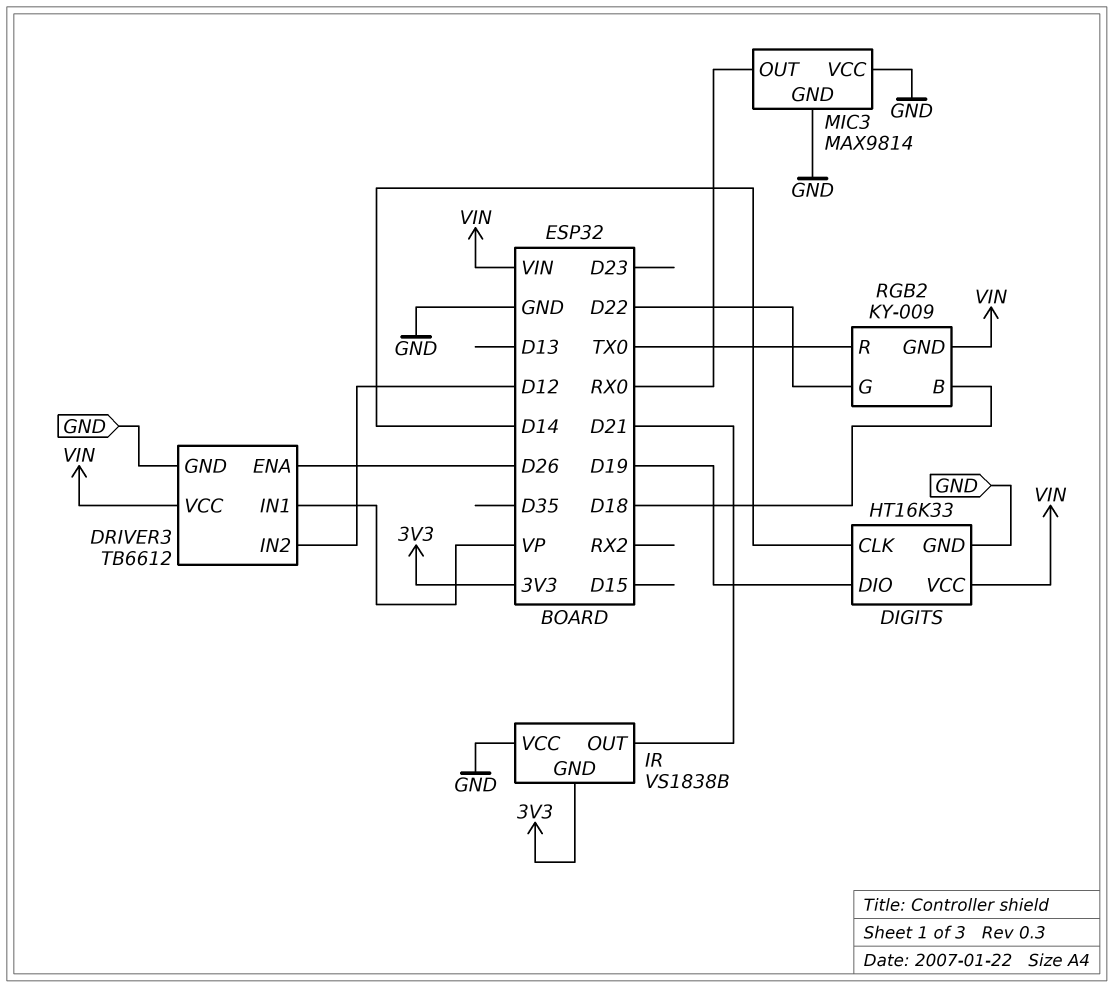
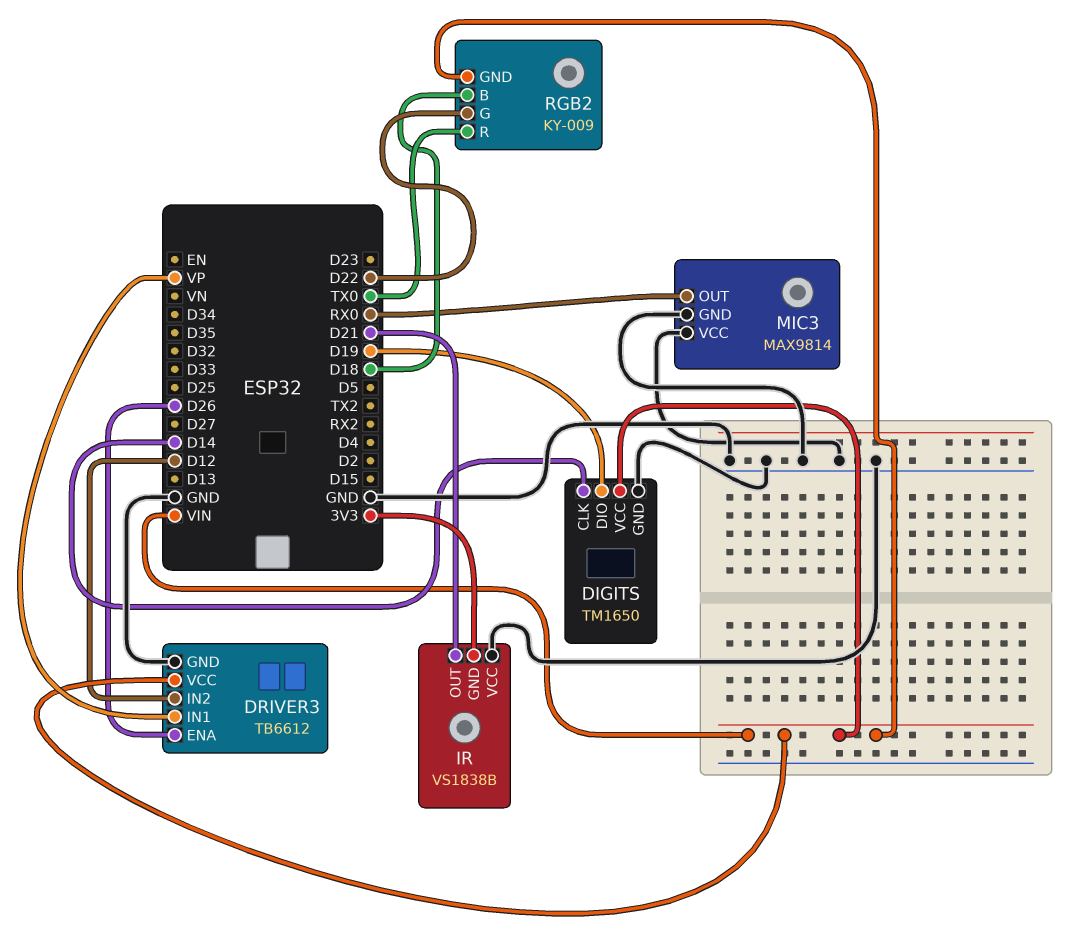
DIGITS: HT16K33 -> TM1650

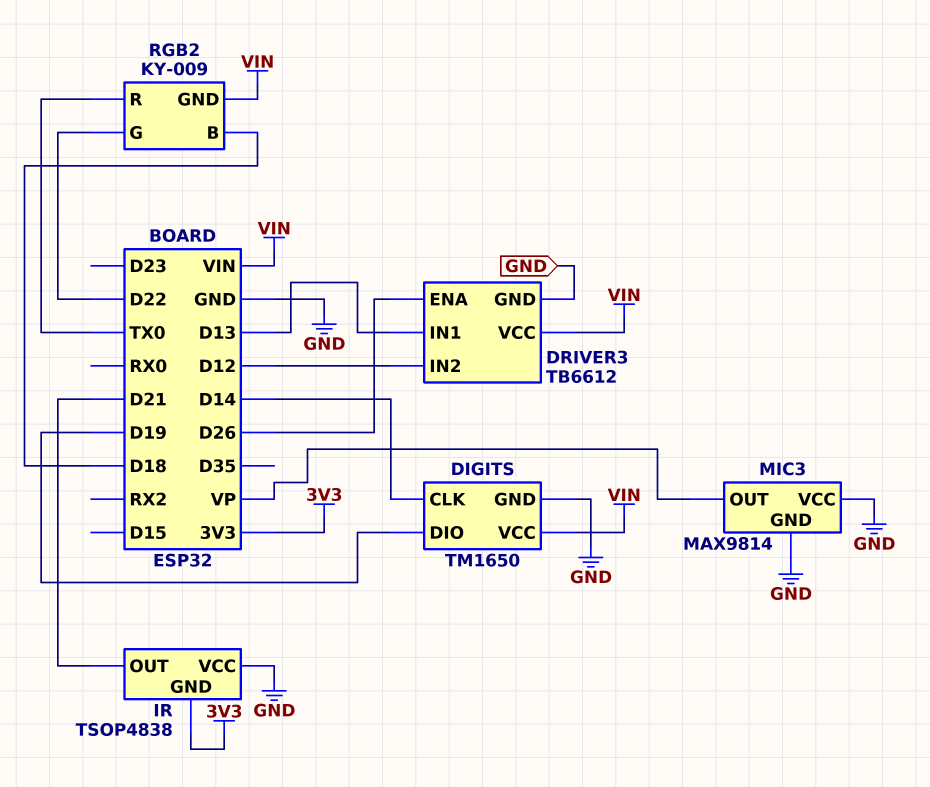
DRIVER3 pin IN1: VP -> D13
IR: VS1838B -> TSOP4838
MIC3 pin OUT: RX0 -> VP

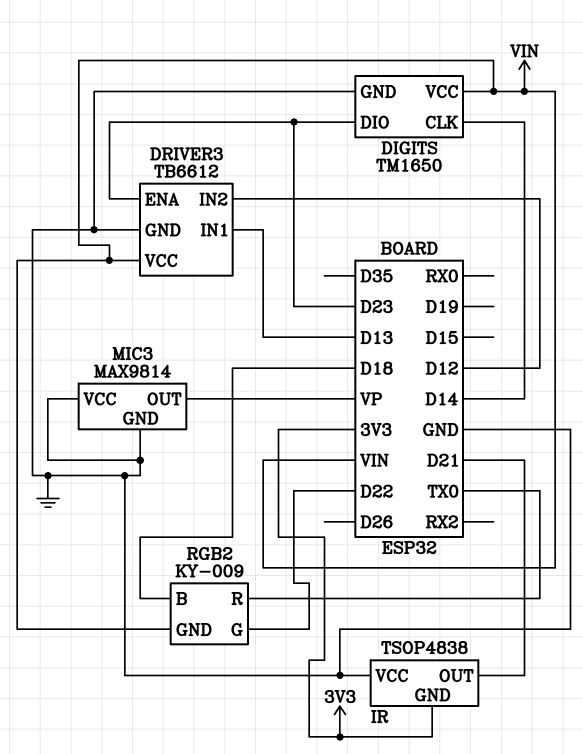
DIGITS pin DIO: D19 -> D23
DRIVER3 pin ENA: D26 -> D23

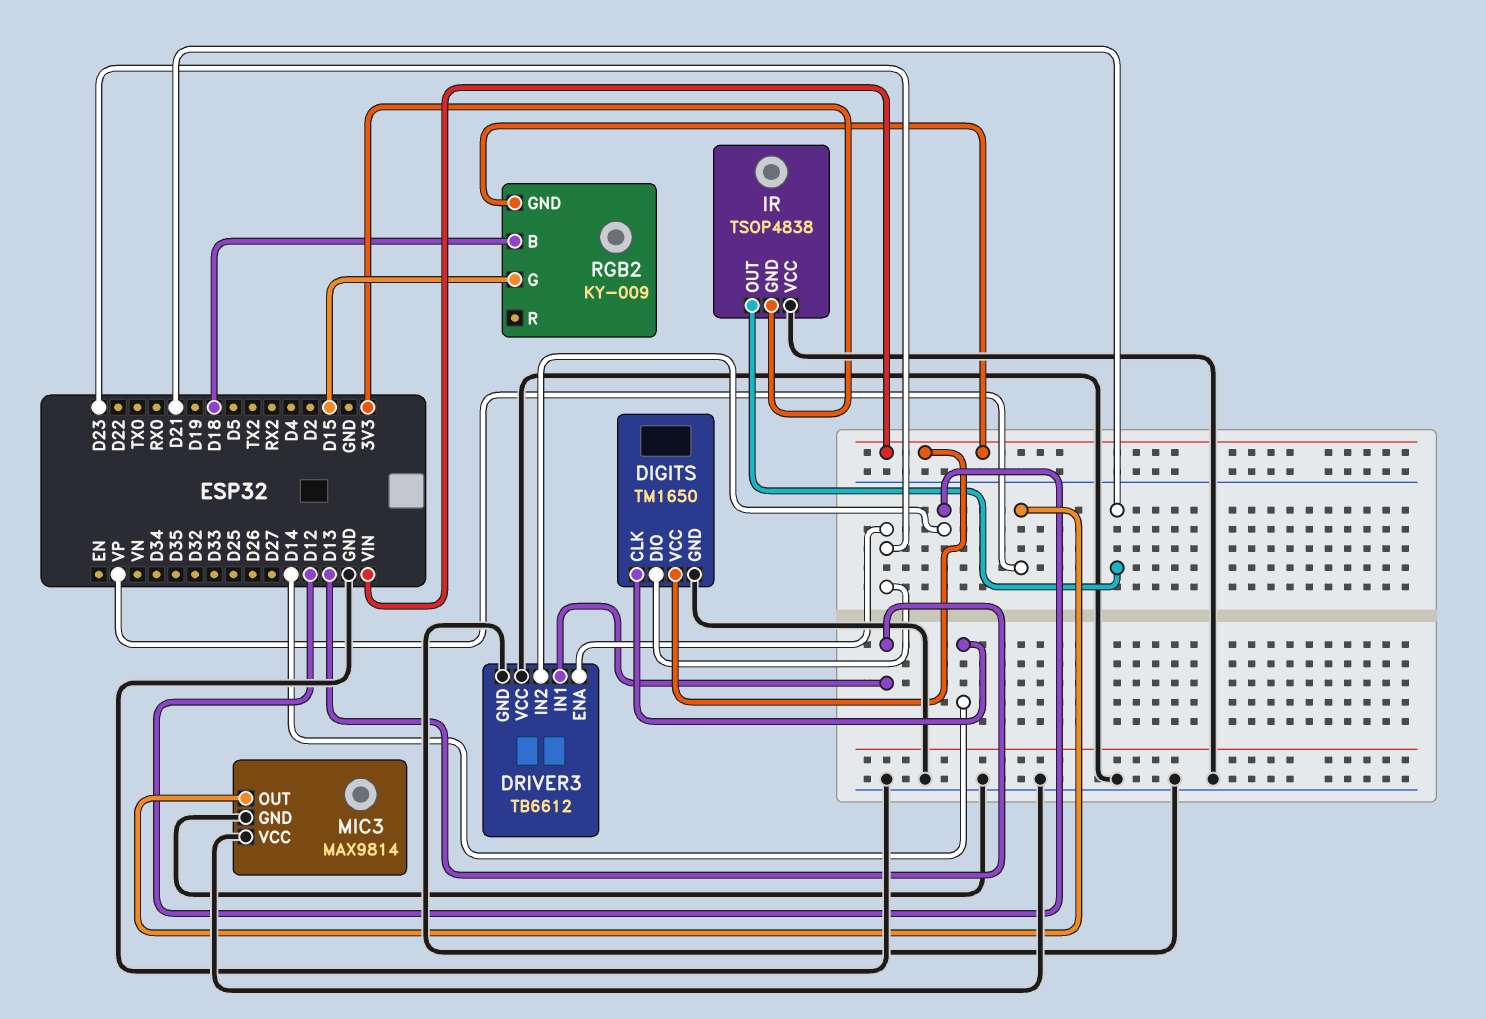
DRIVER3 pin VCC: VIN -> GND
RGB2 pin G: D22 -> D15
RGB2 pin R: TX0 -> none

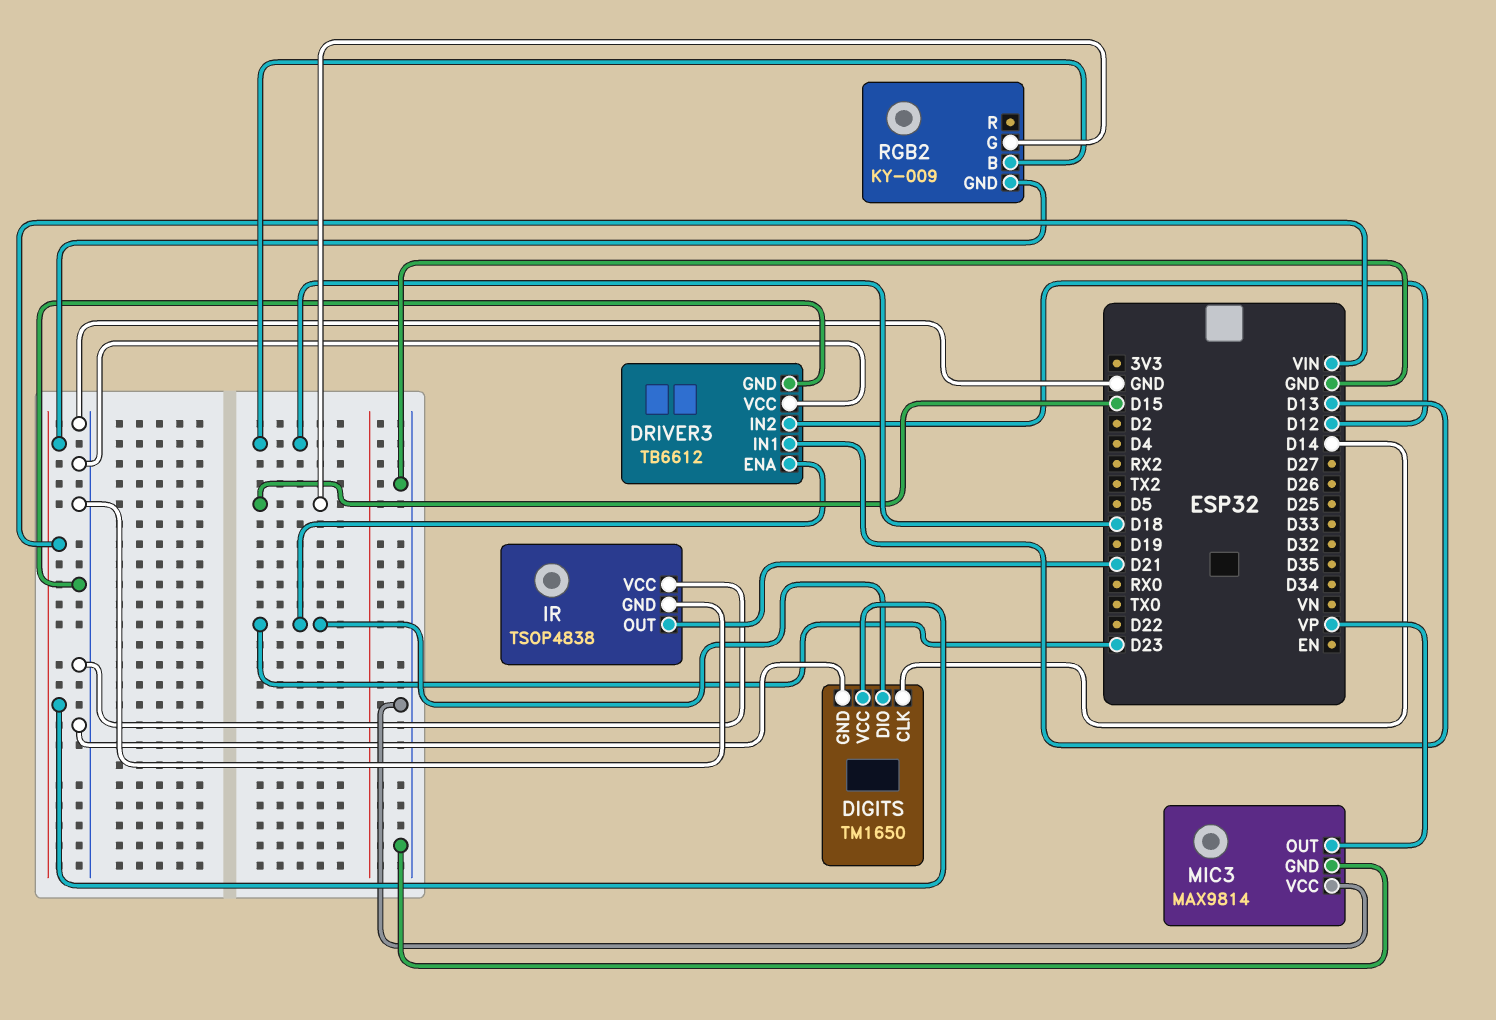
IR pin GND: 3V3 -> GND

